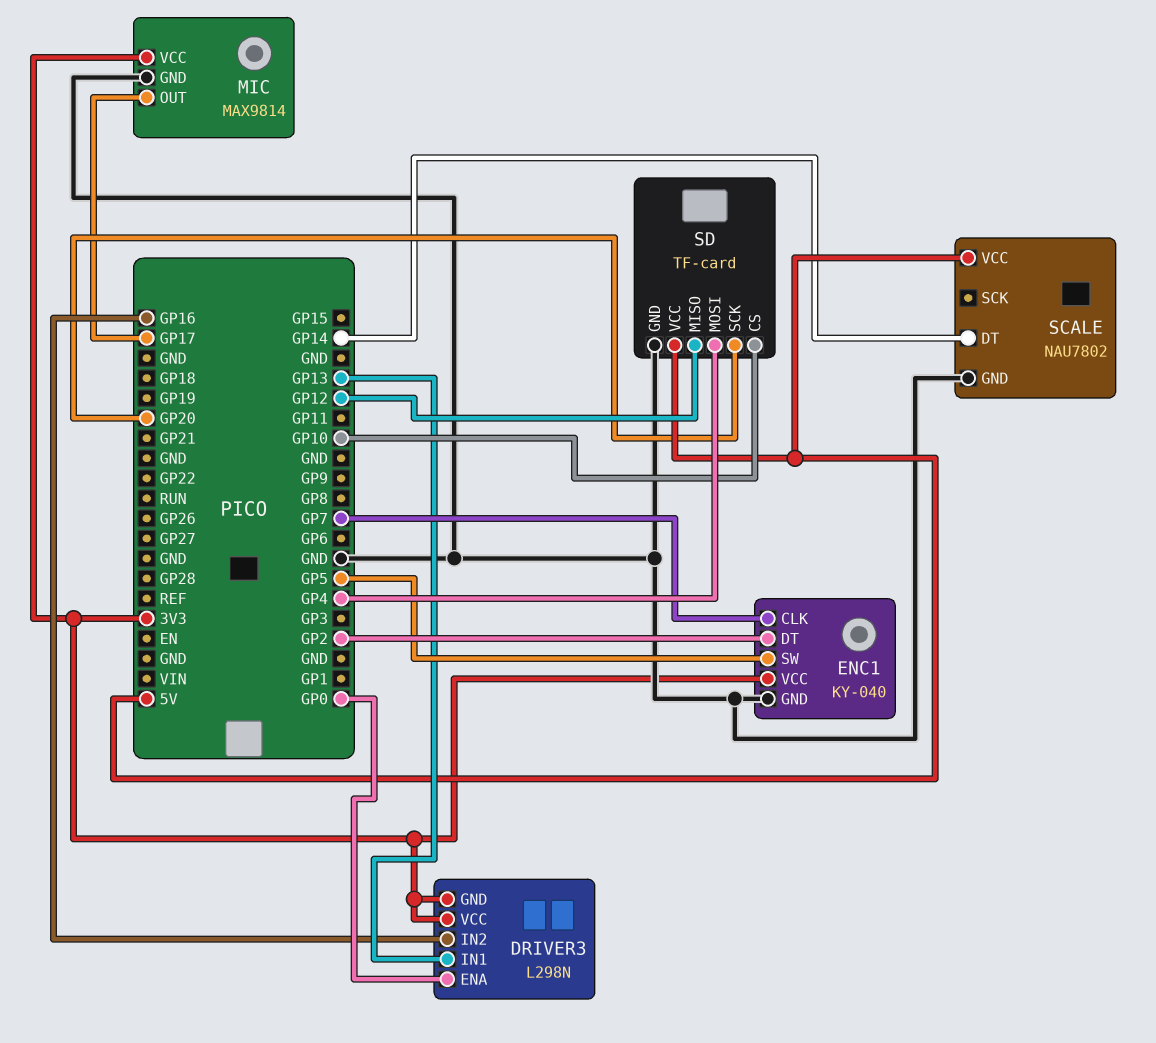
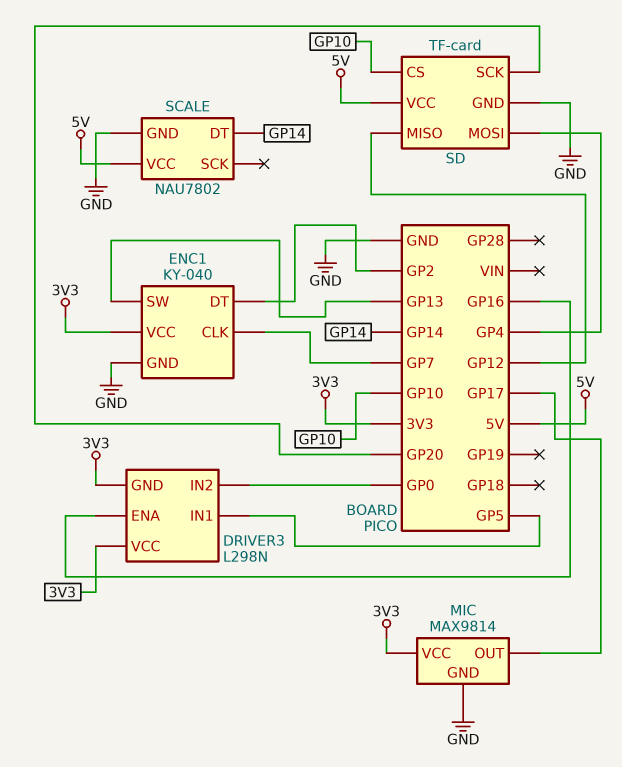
DRIVER3 pin ENA: GP0 -> GP16
DRIVER3 pin IN1: GP13 -> GP5
DRIVER3 pin IN2: GP16 -> GP0
ENC1 pin SW: GP5 -> GP13

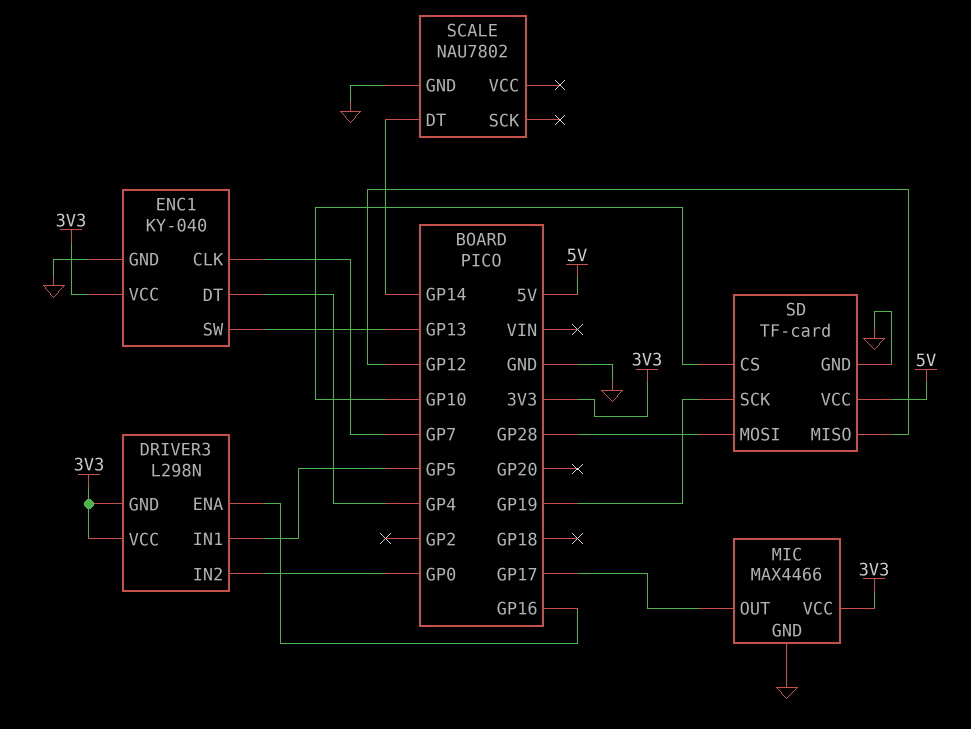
ENC1 pin DT: GP2 -> GP4
MIC: MAX9814 -> MAX4466
SCALE pin VCC: 5V -> none
SD pin MOSI: GP4 -> GP28
SD pin SCK: GP20 -> GP19

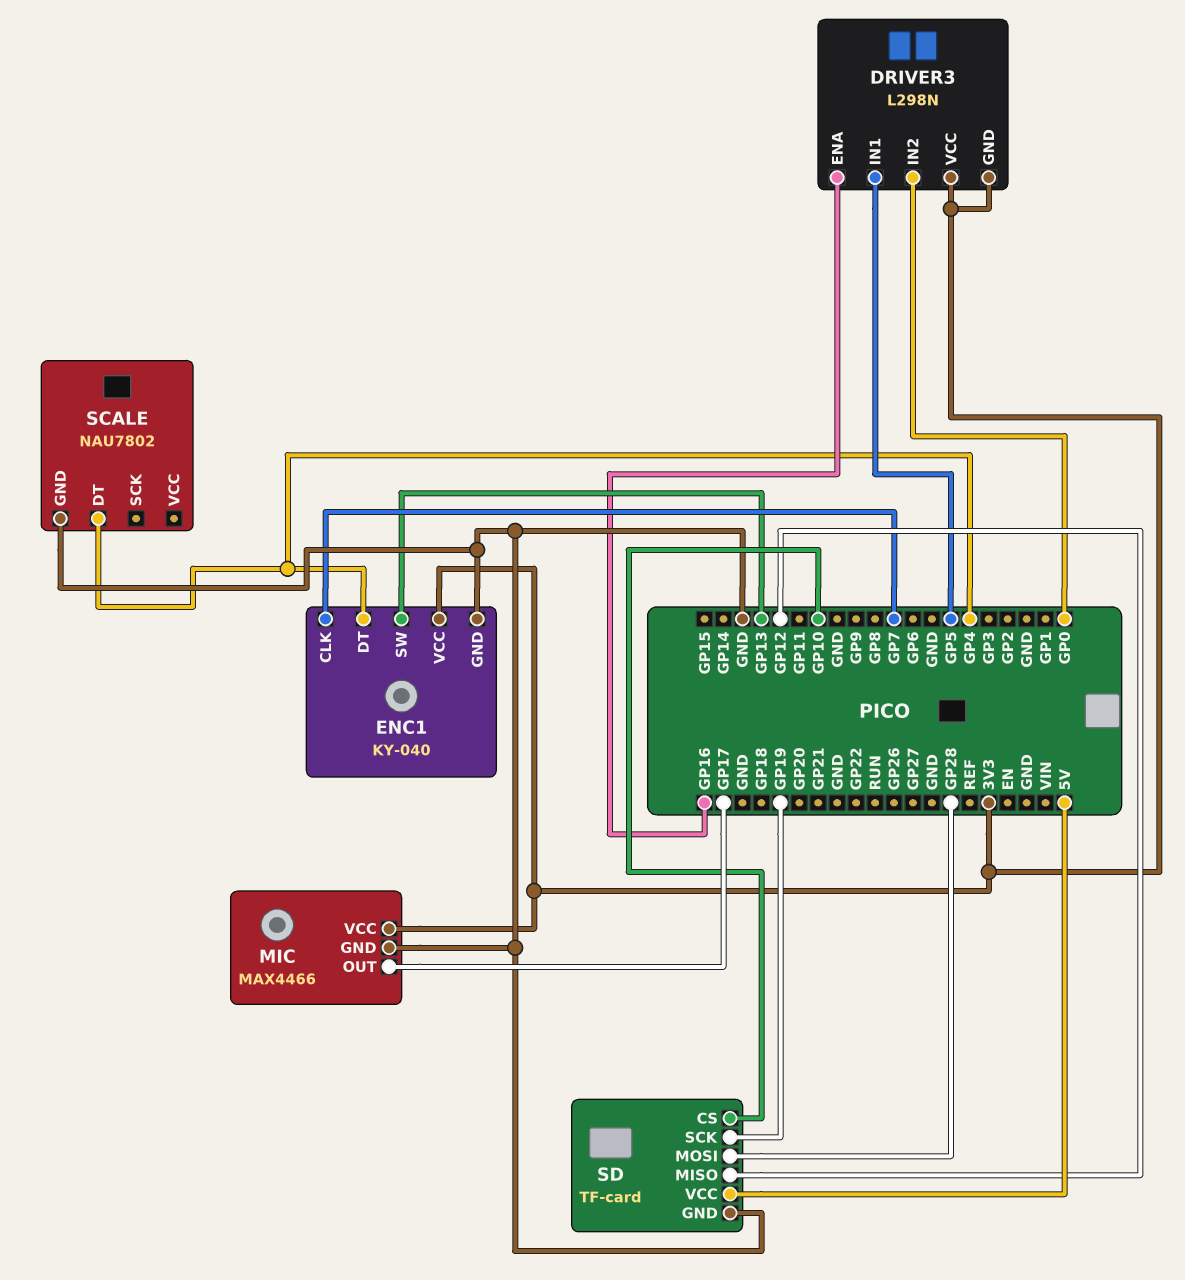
SCALE pin DT: GP14 -> GP4

